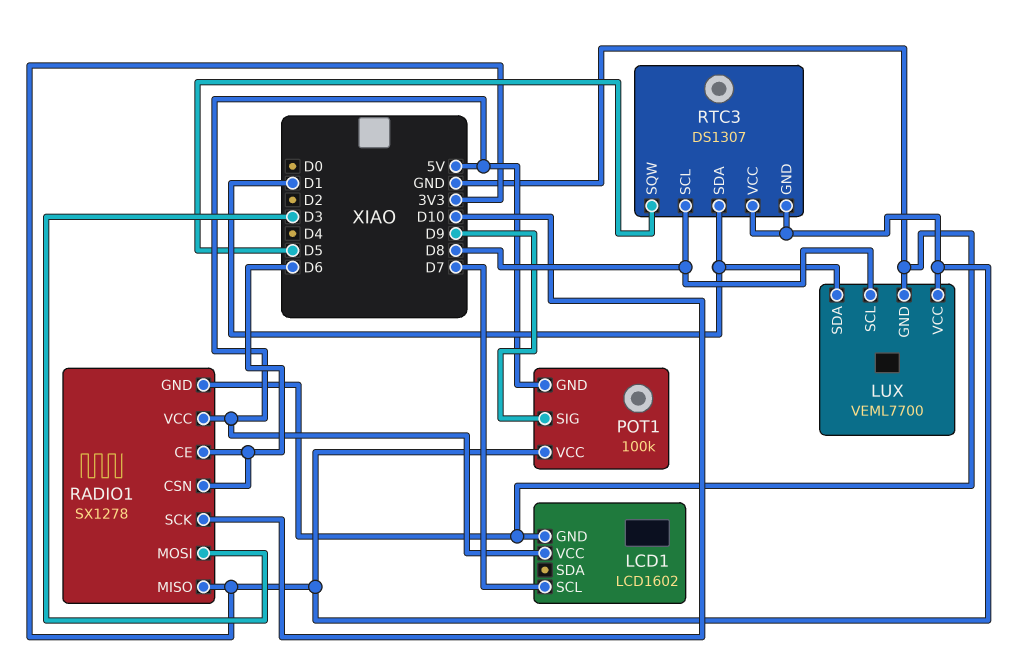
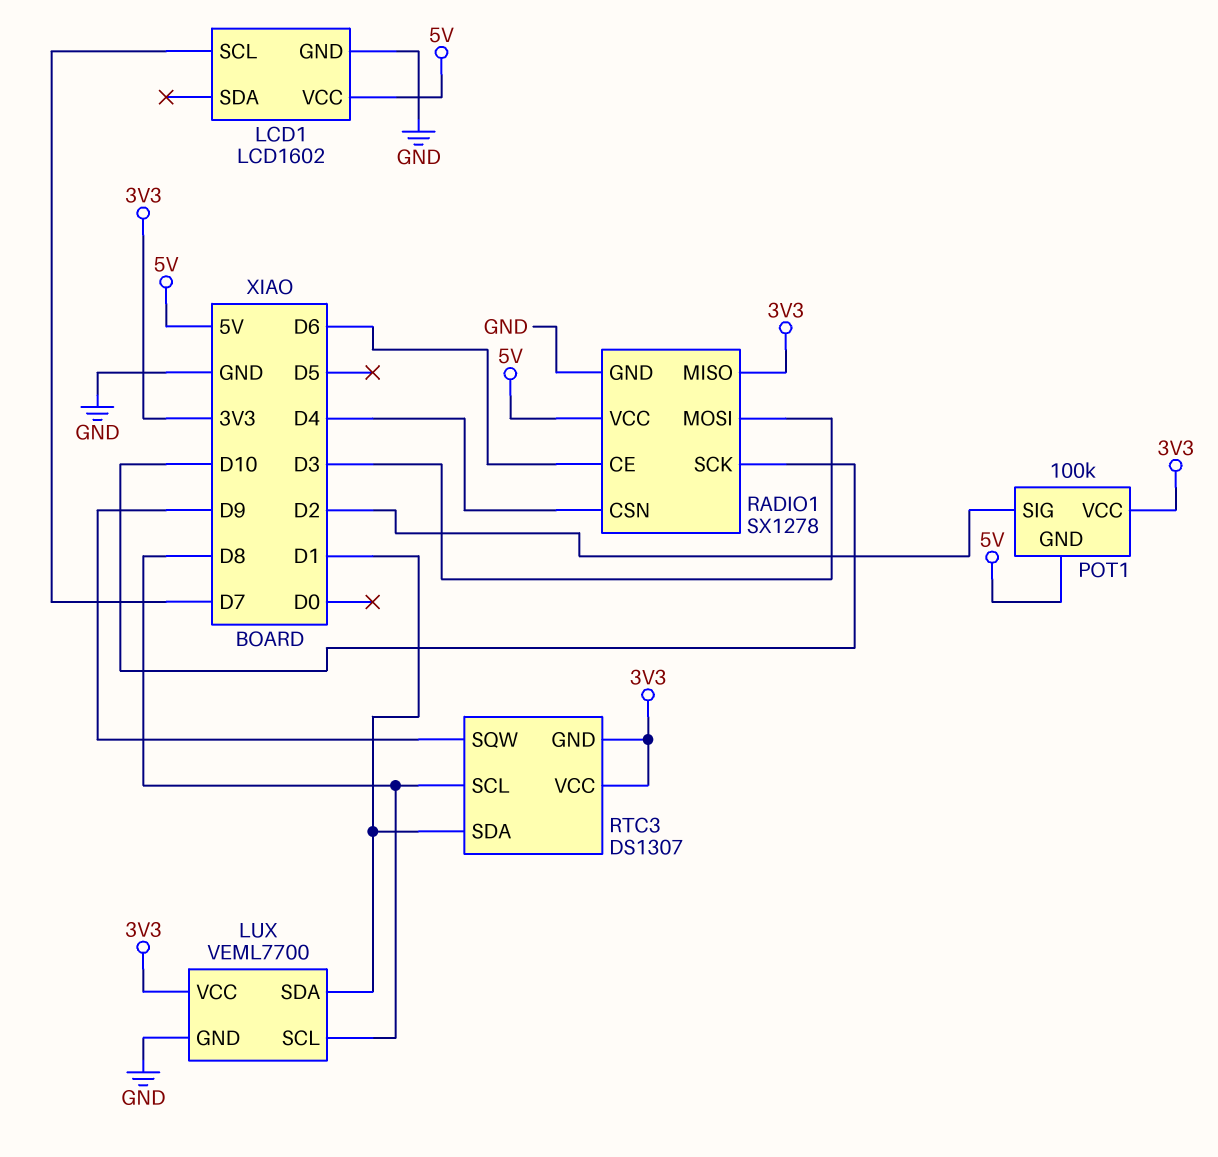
POT1 pin SIG: D9 -> D2
RADIO1 pin CSN: D6 -> D4
RTC3 pin SQW: D5 -> D9

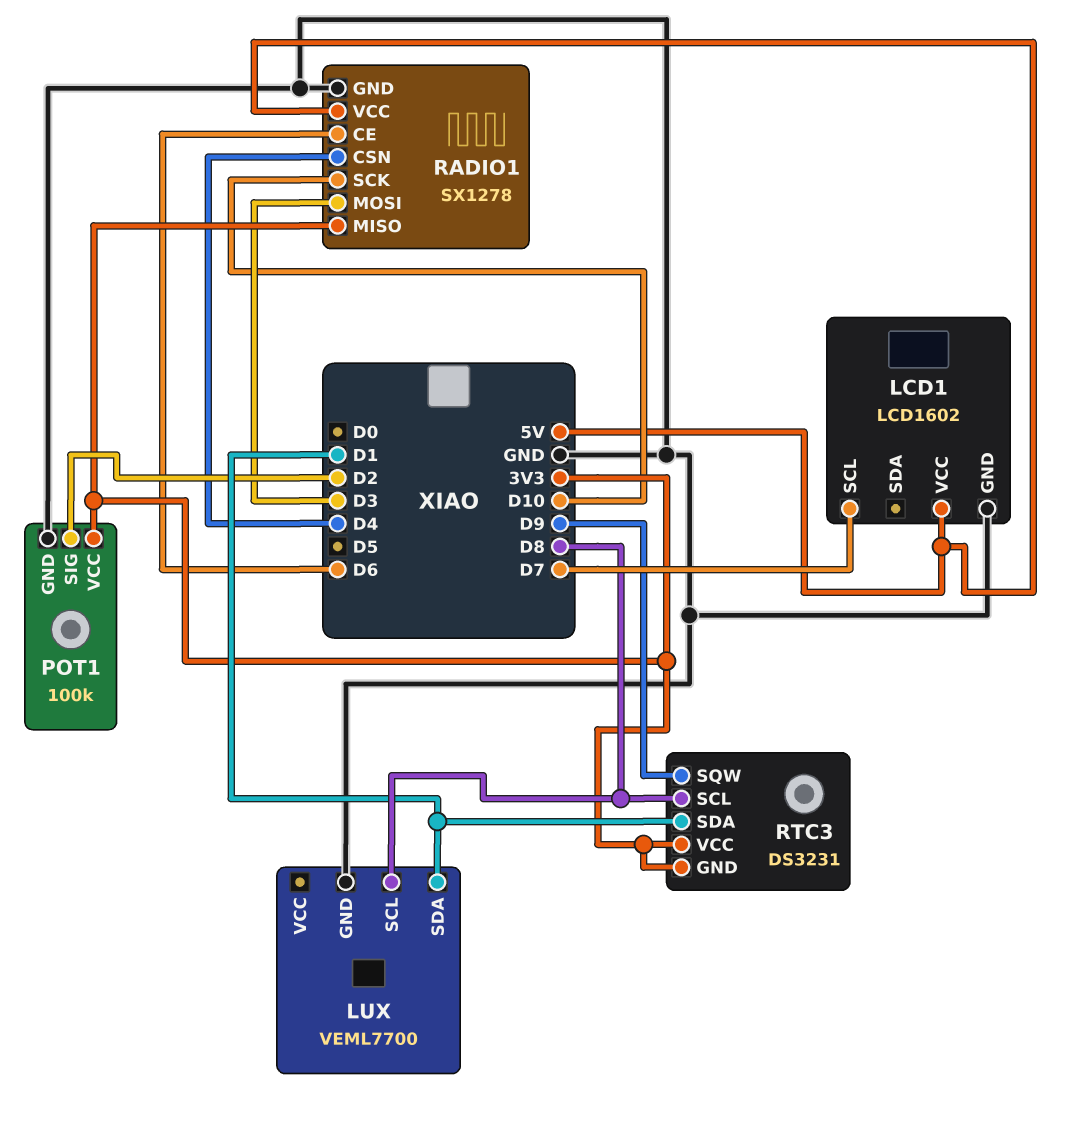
LUX pin VCC: 3V3 -> none
POT1 pin GND: 5V -> GND
RTC3: DS1307 -> DS3231

